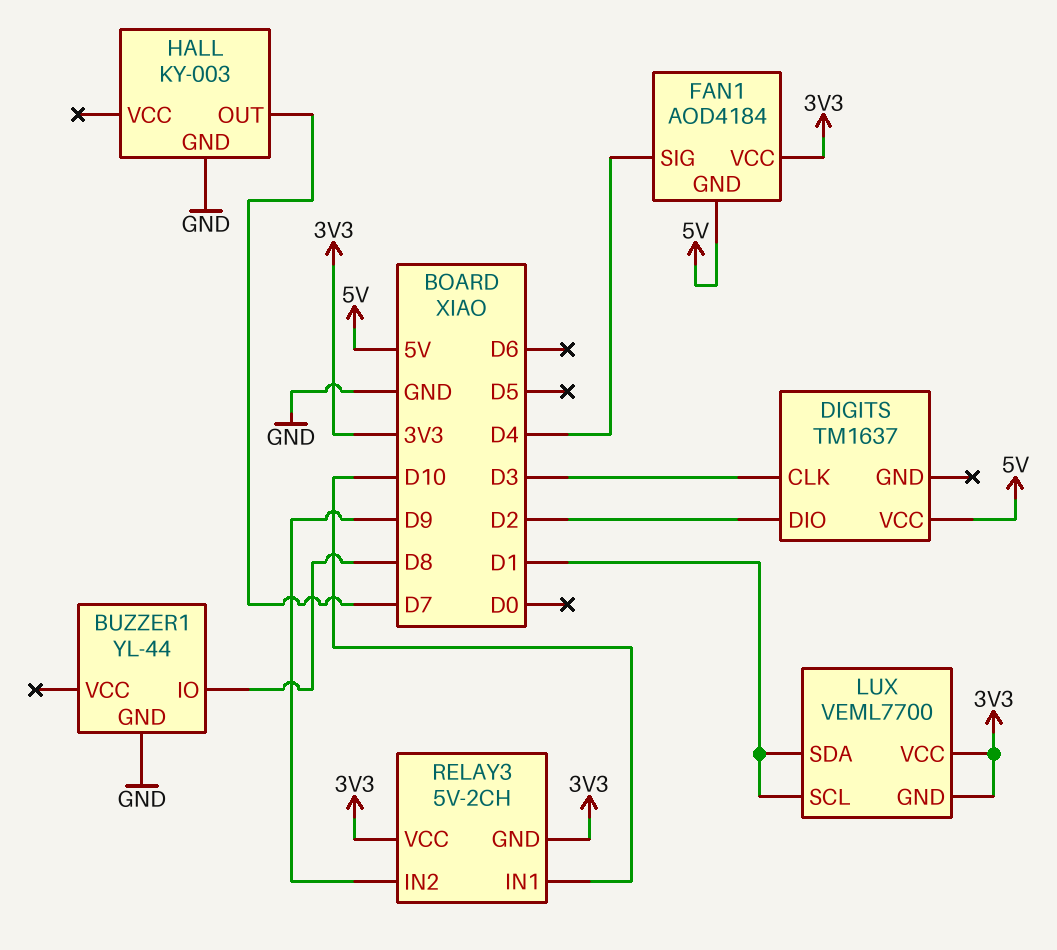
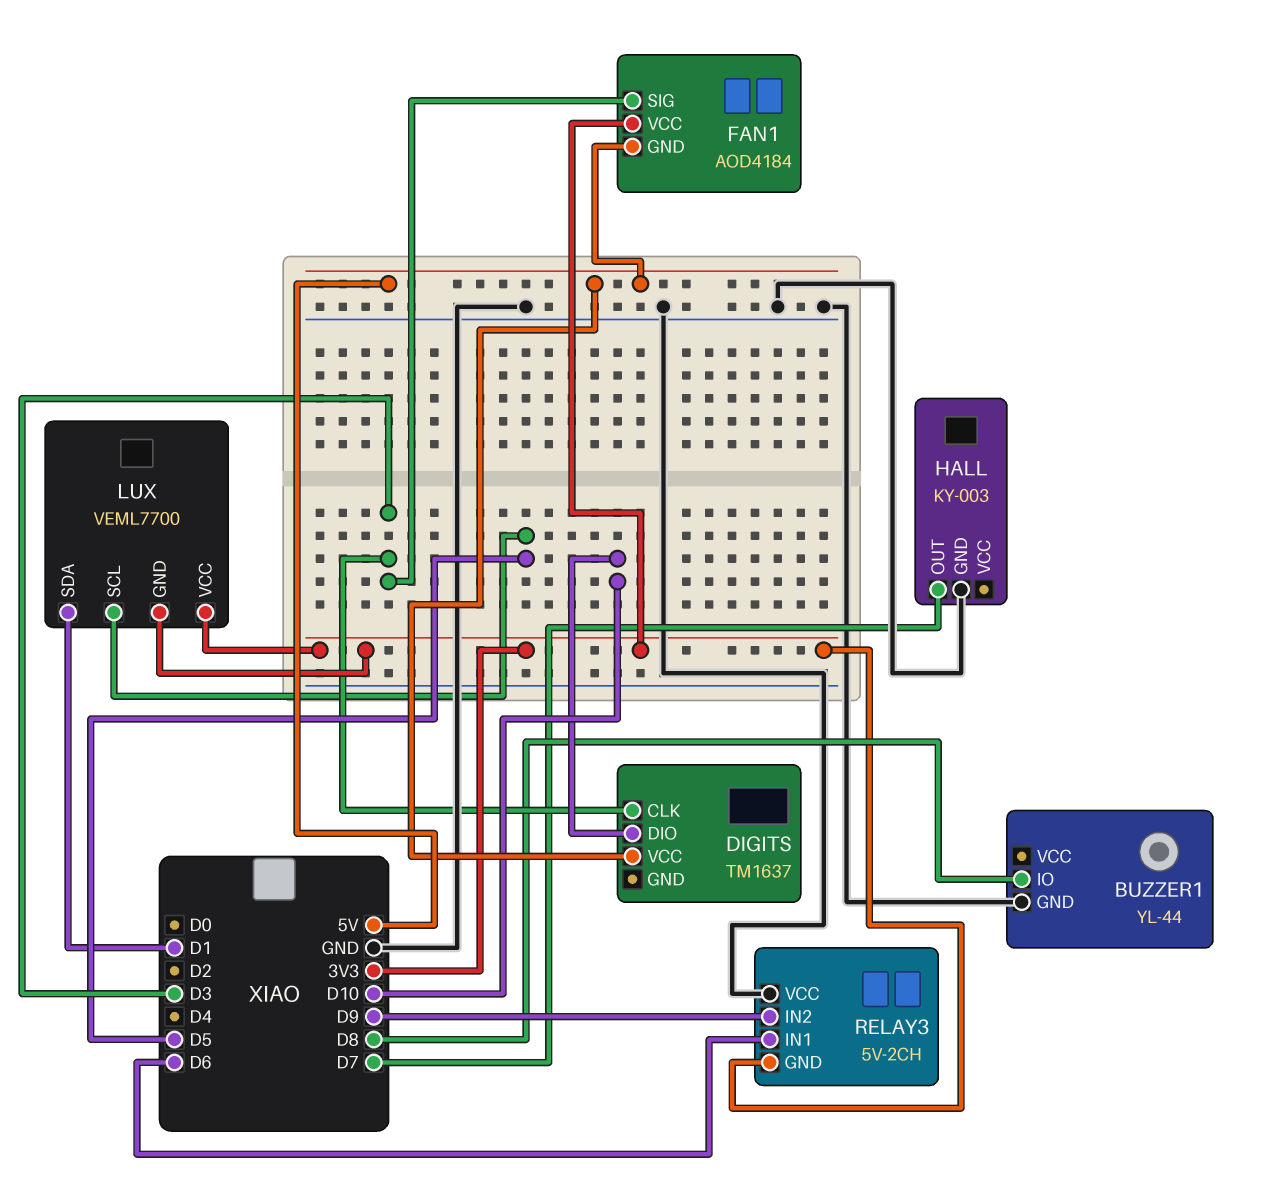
DIGITS pin DIO: D2 -> D10
FAN1 pin SIG: D4 -> D3
LUX pin SCL: D1 -> D5
RELAY3 pin IN1: D10 -> D6
RELAY3 pin VCC: 3V3 -> GND

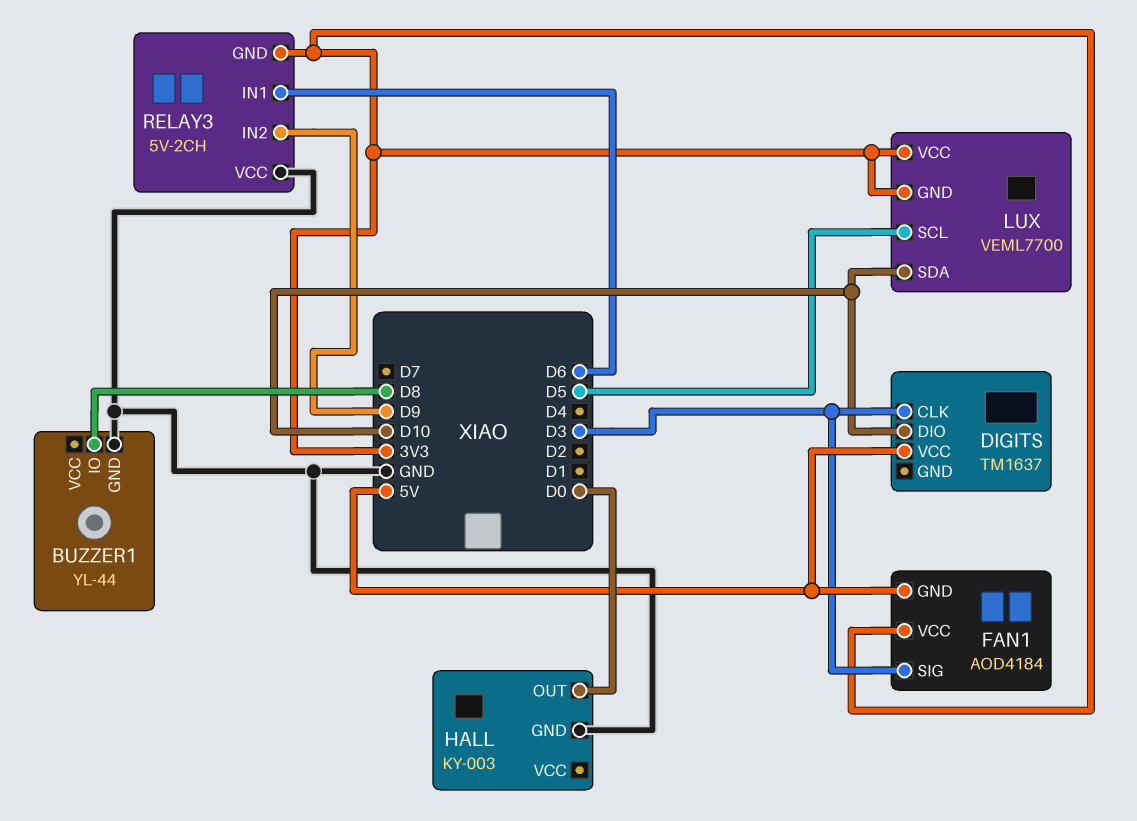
HALL pin OUT: D7 -> D0
LUX pin SDA: D1 -> D10

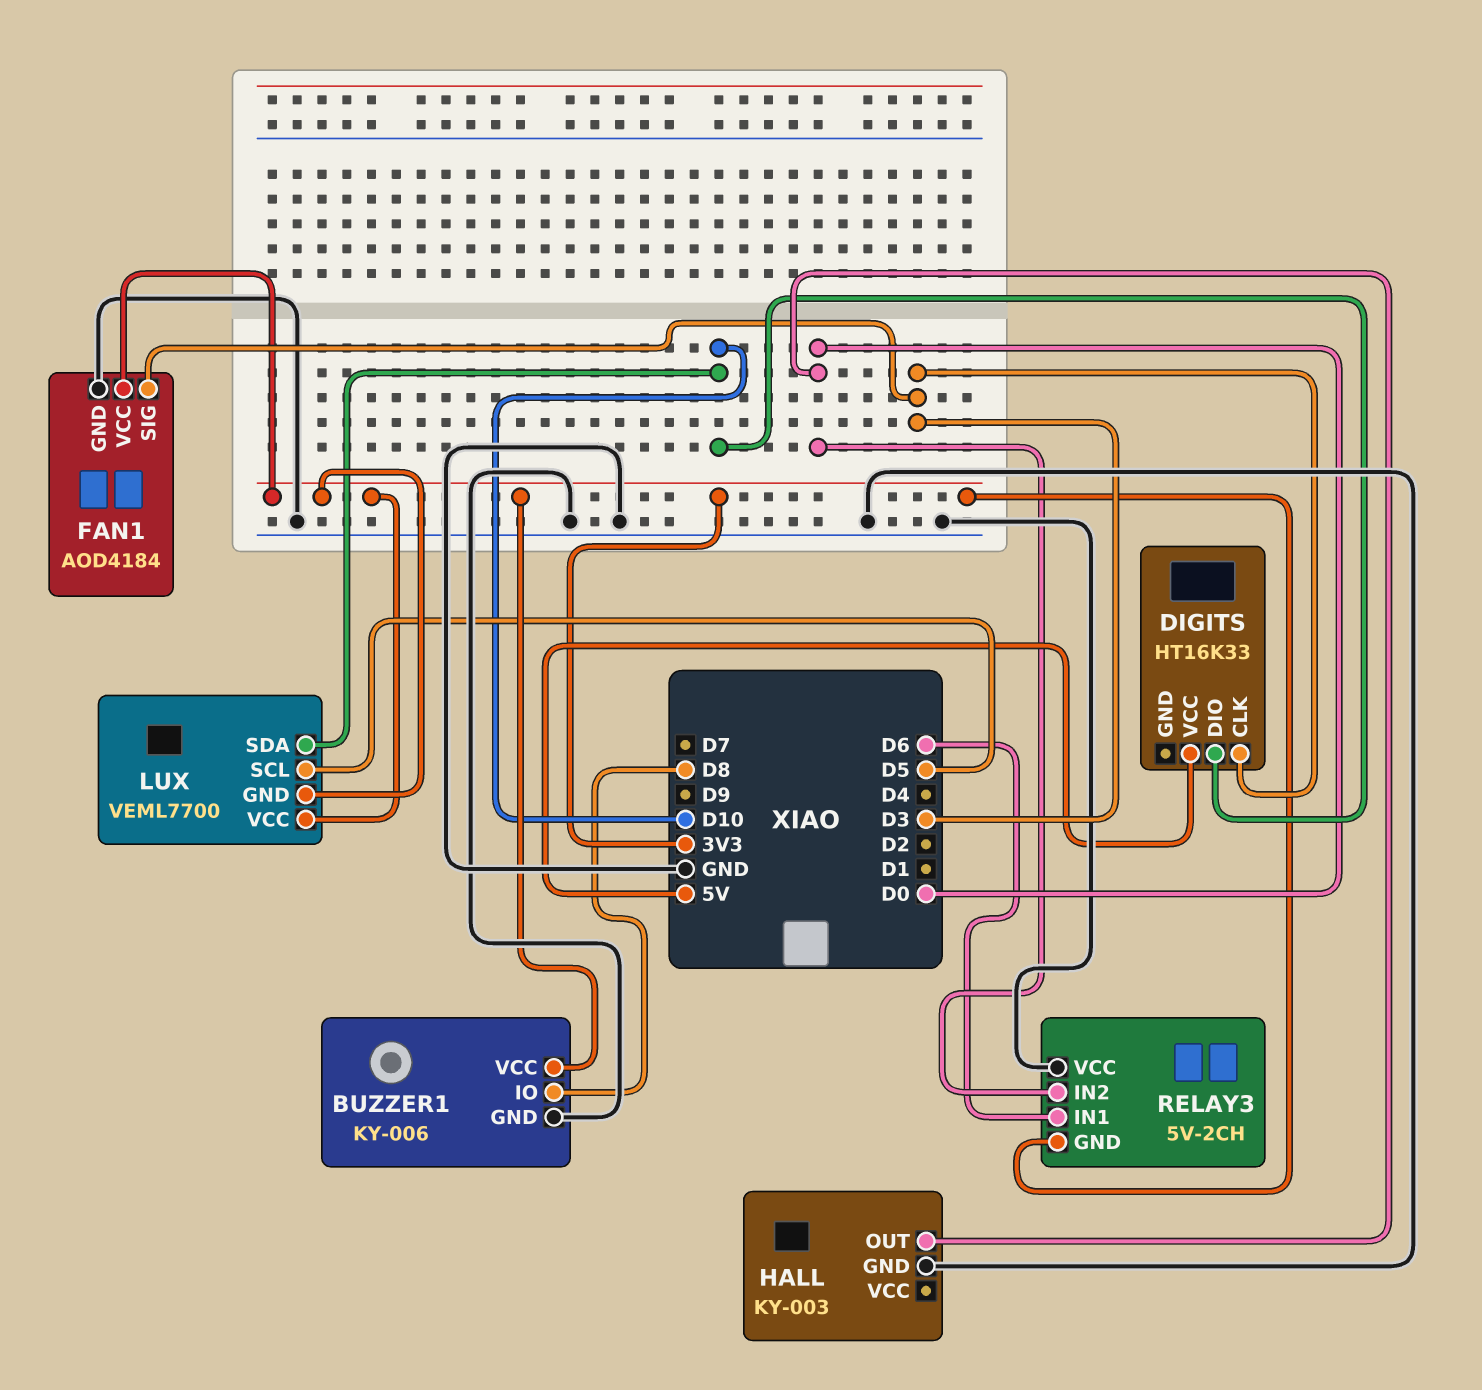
BUZZER1: YL-44 -> KY-006
BUZZER1 pin VCC: none -> 3V3
DIGITS: TM1637 -> HT16K33
FAN1 pin GND: 5V -> GND
RELAY3 pin IN2: D9 -> D0

